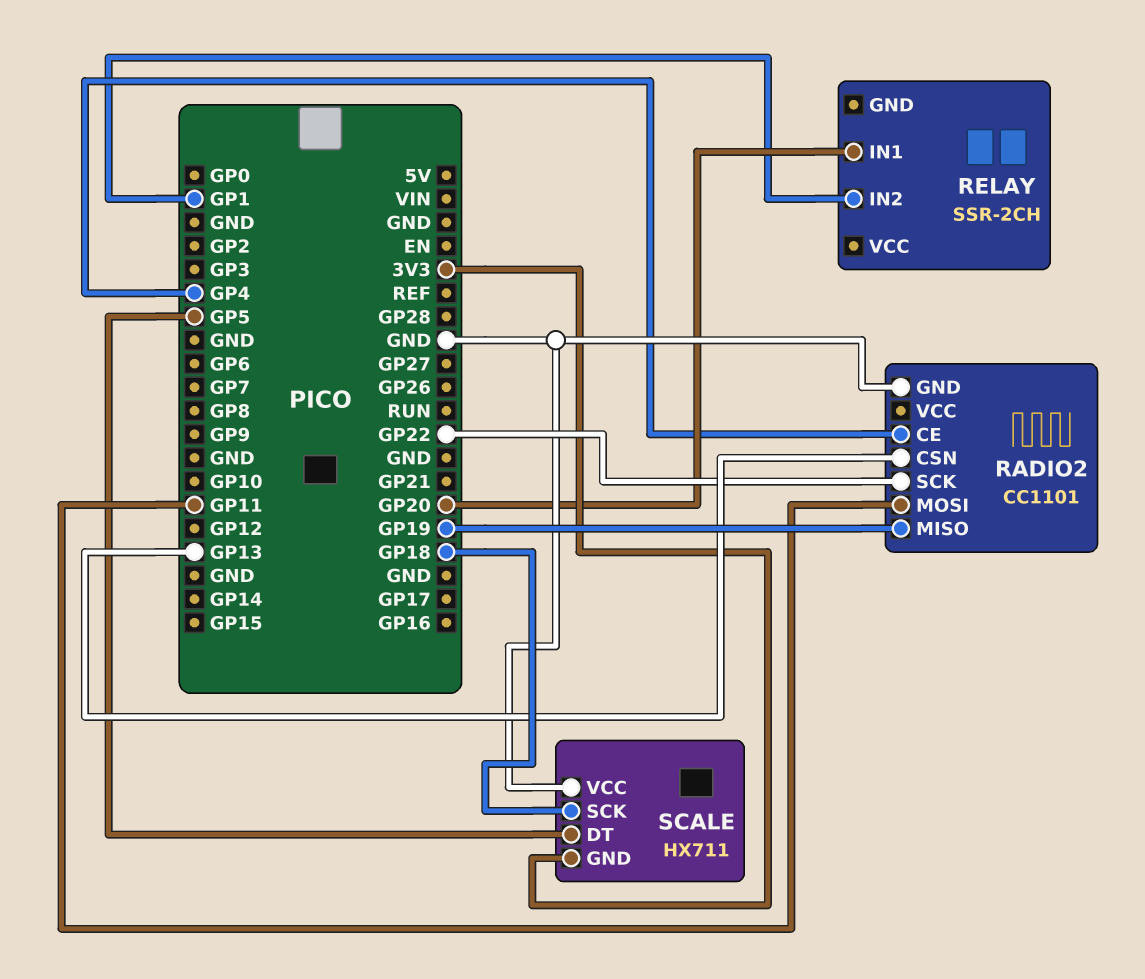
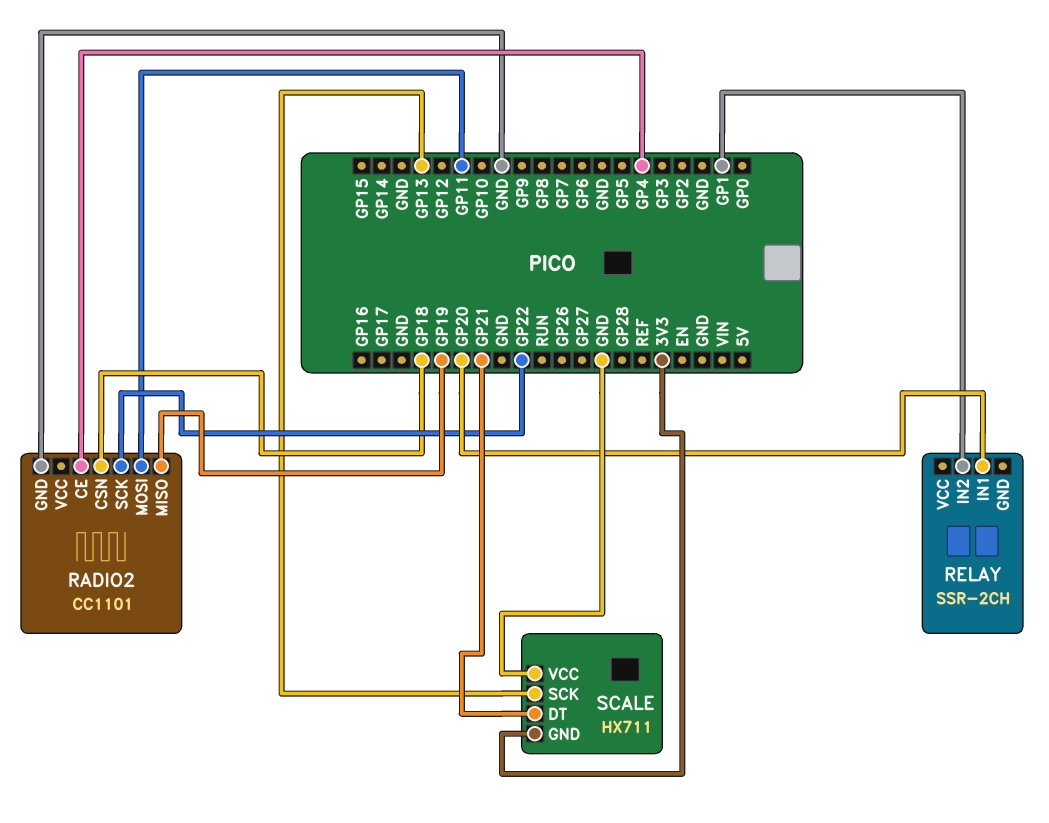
RADIO2 pin CSN: GP13 -> GP18
SCALE pin DT: GP5 -> GP21
SCALE pin SCK: GP18 -> GP13

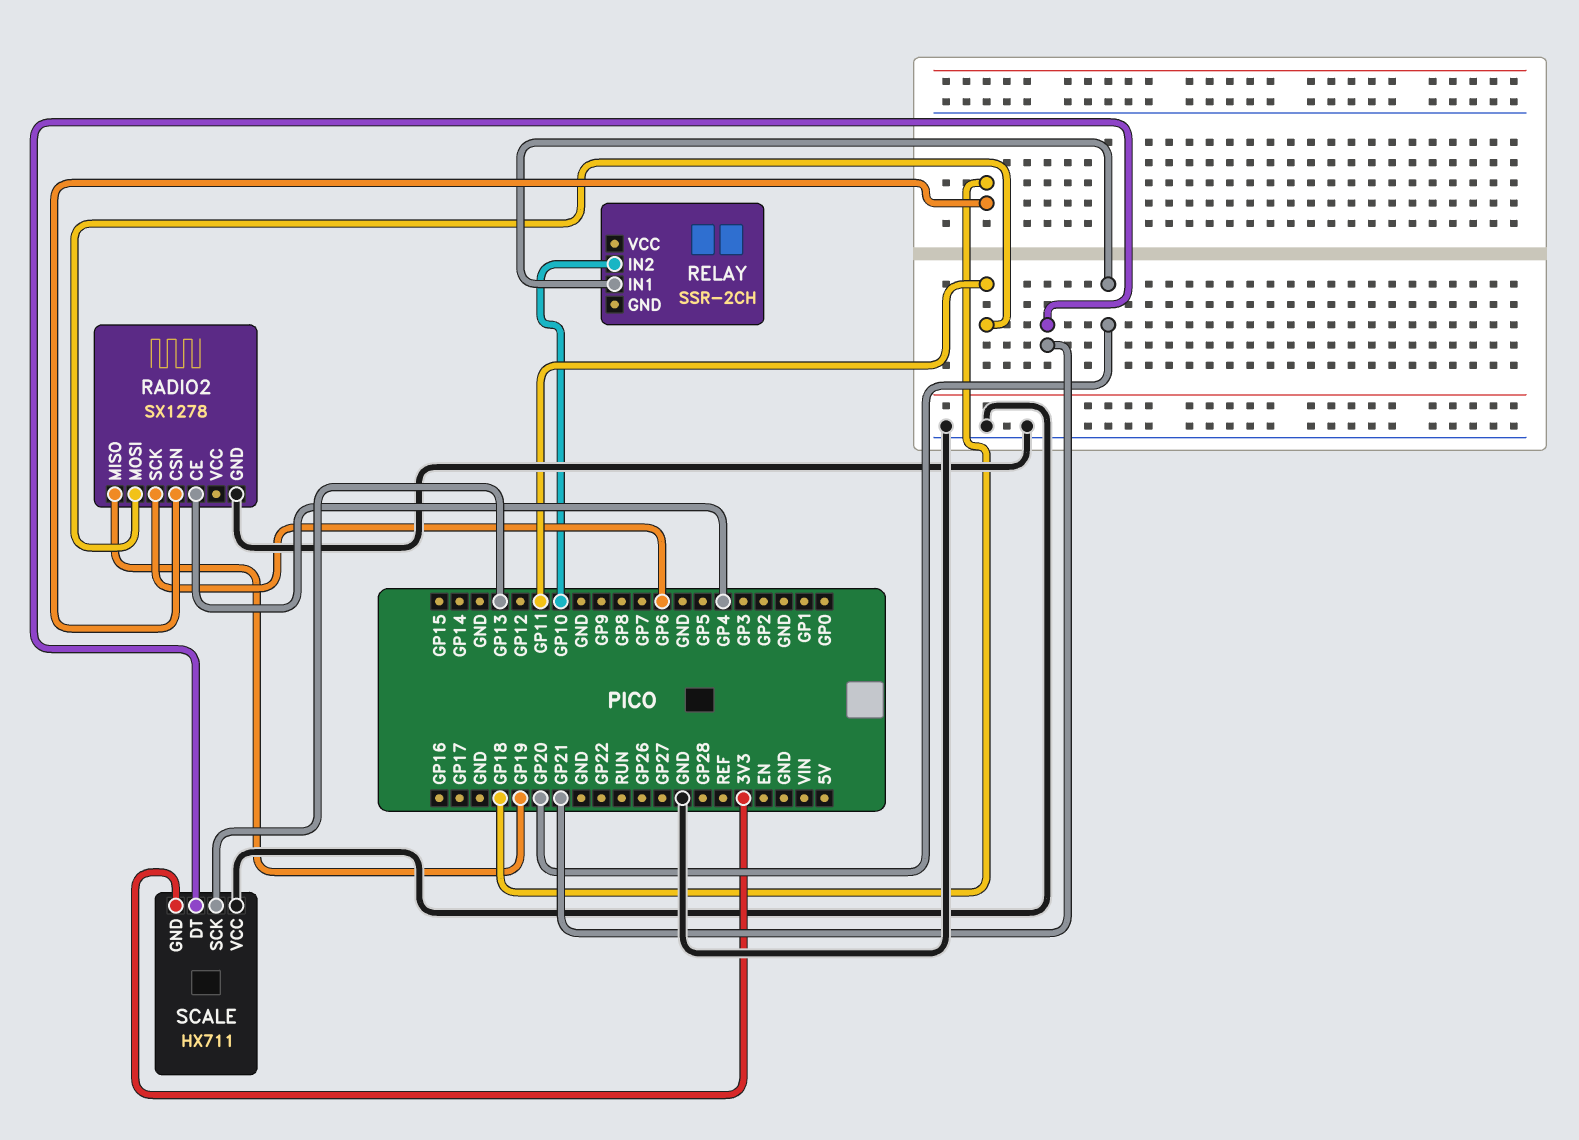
RADIO2: CC1101 -> SX1278
RADIO2 pin SCK: GP22 -> GP6
RELAY pin IN2: GP1 -> GP10

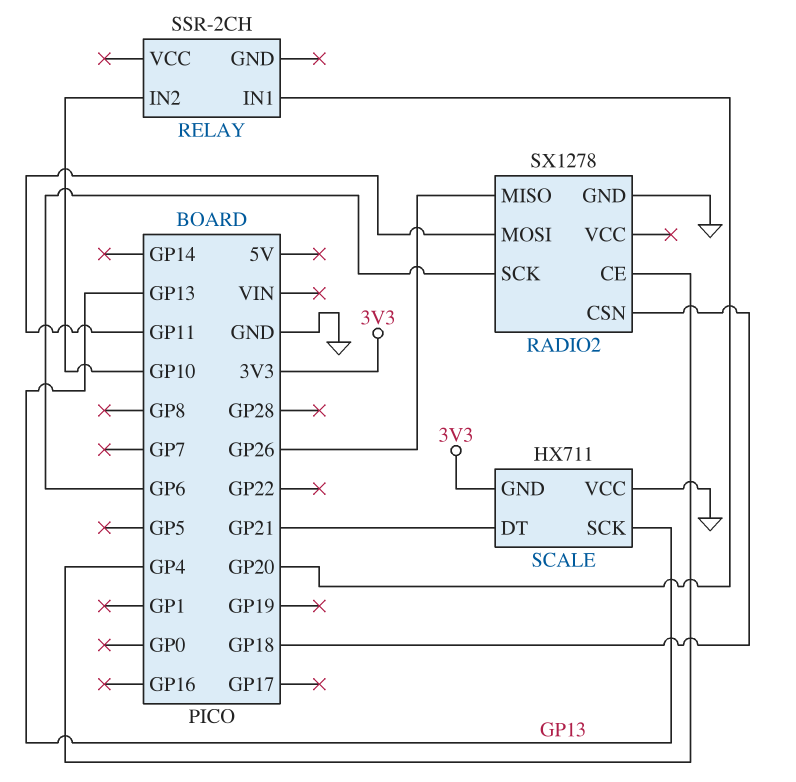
RADIO2 pin MISO: GP19 -> GP26

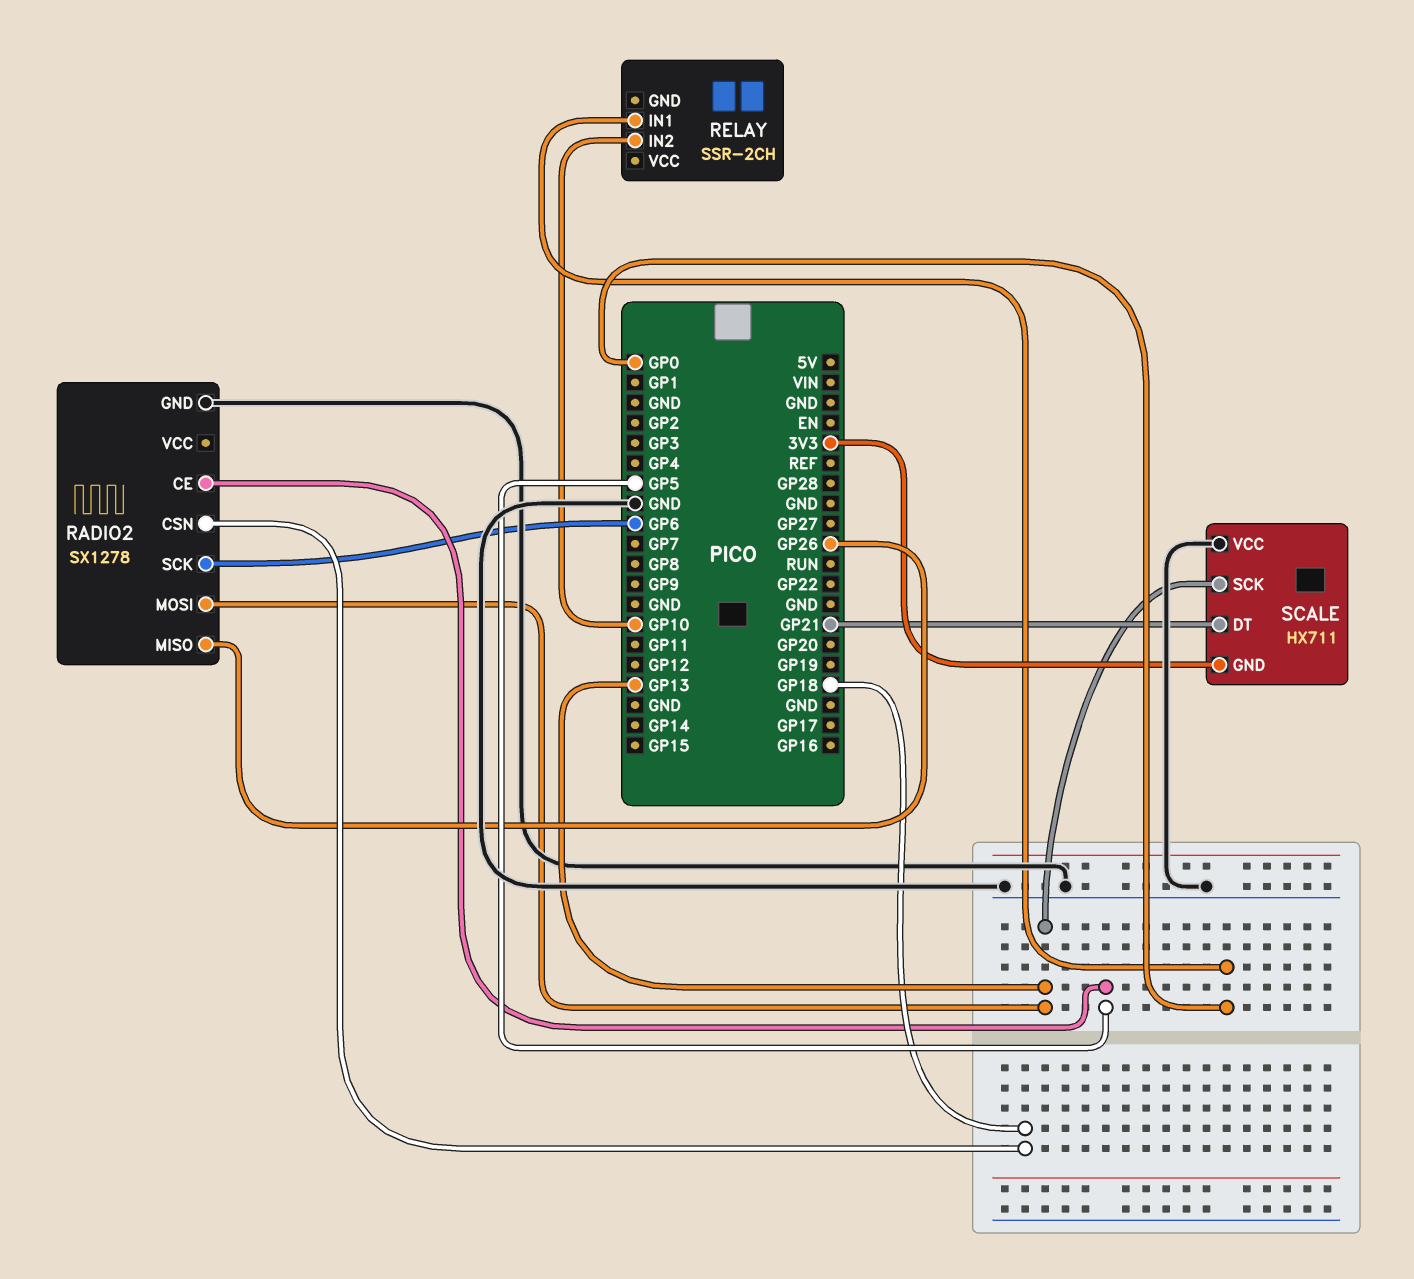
RADIO2 pin CE: GP4 -> GP5
RADIO2 pin MOSI: GP11 -> GP13
RELAY pin IN1: GP20 -> GP0

